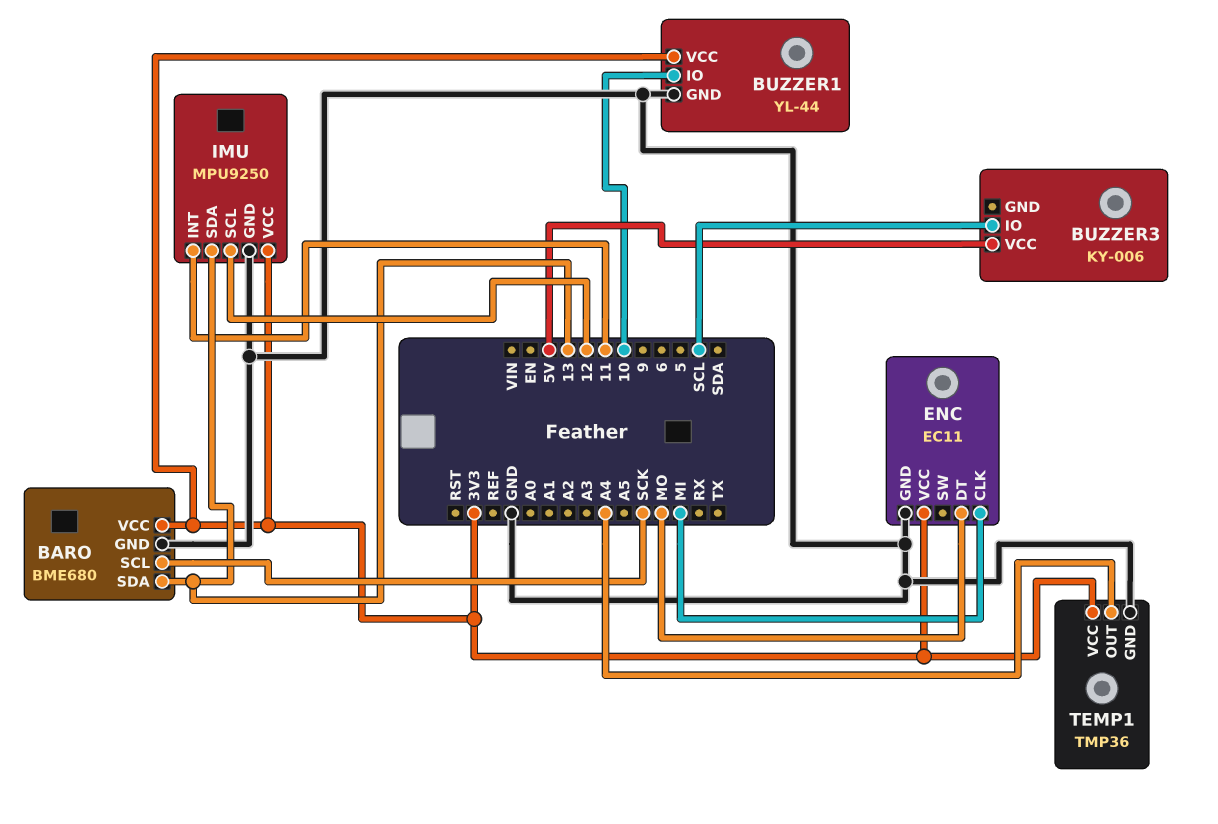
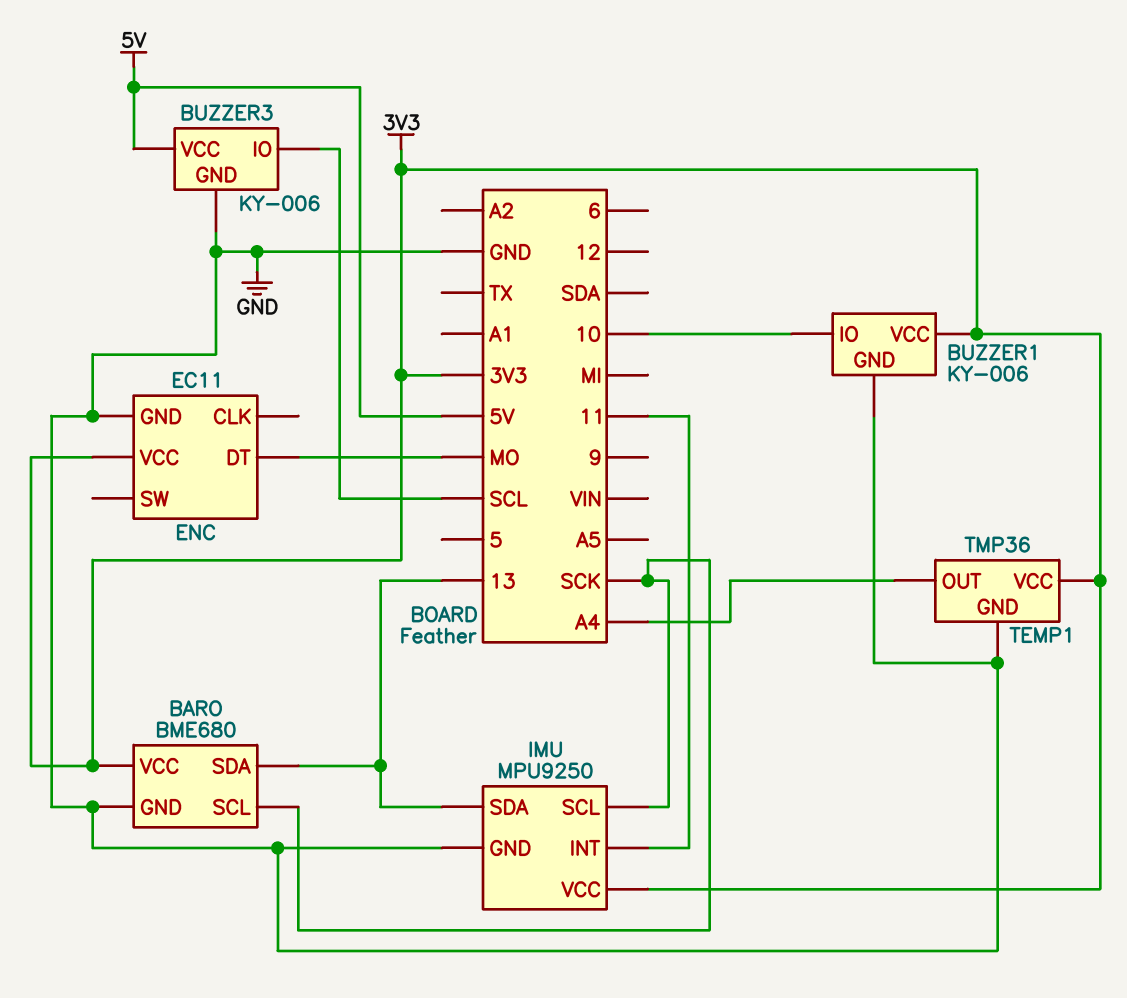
BUZZER1: YL-44 -> KY-006
BUZZER3 pin GND: none -> GND
ENC pin CLK: MI -> none
IMU pin SCL: 12 -> SCK

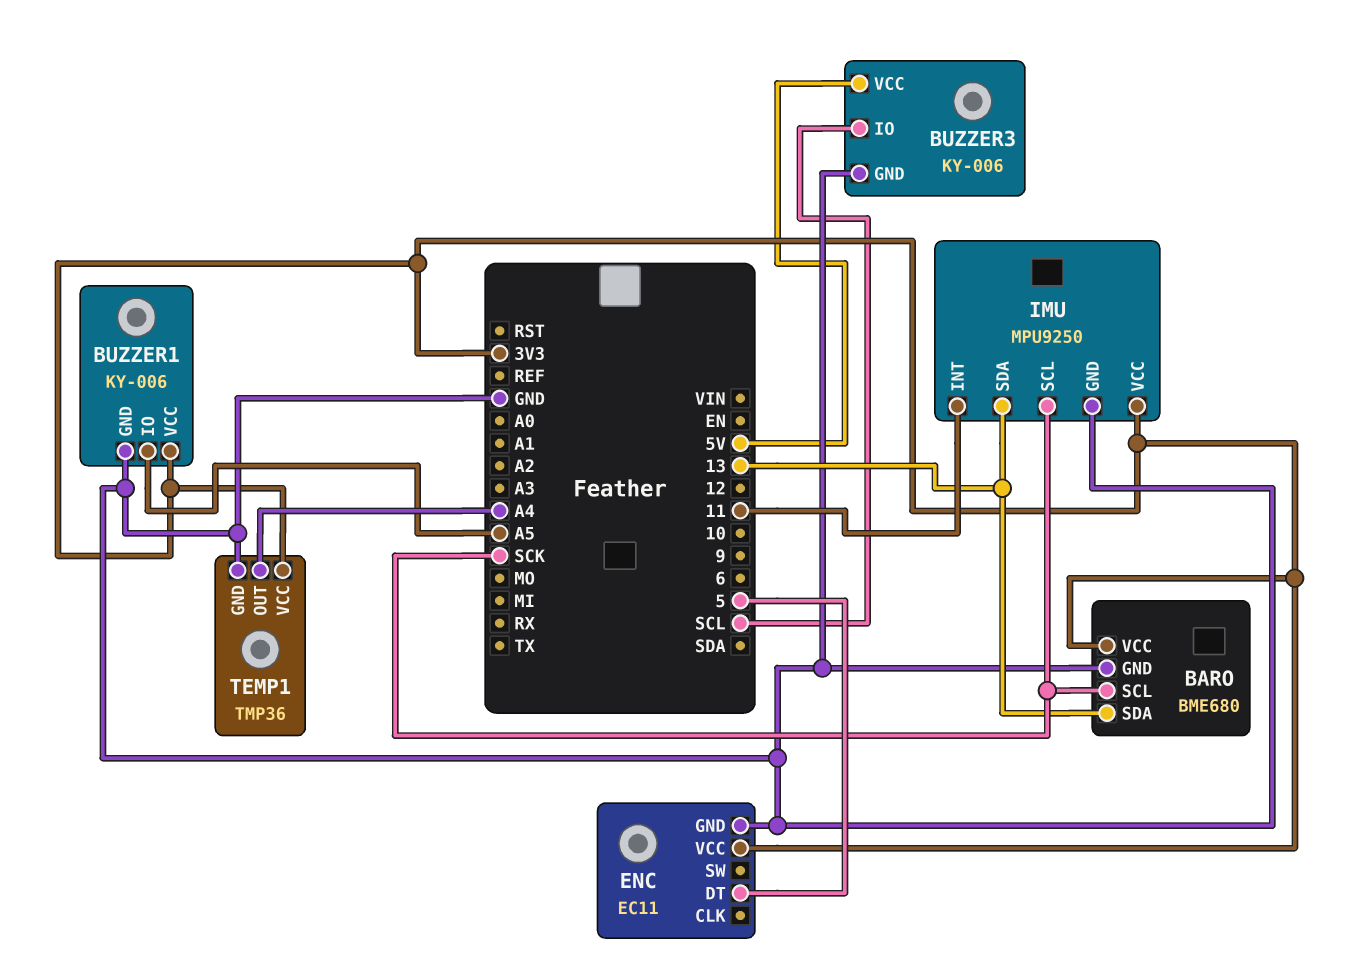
BUZZER1 pin IO: 10 -> A5
ENC pin DT: MO -> 5

